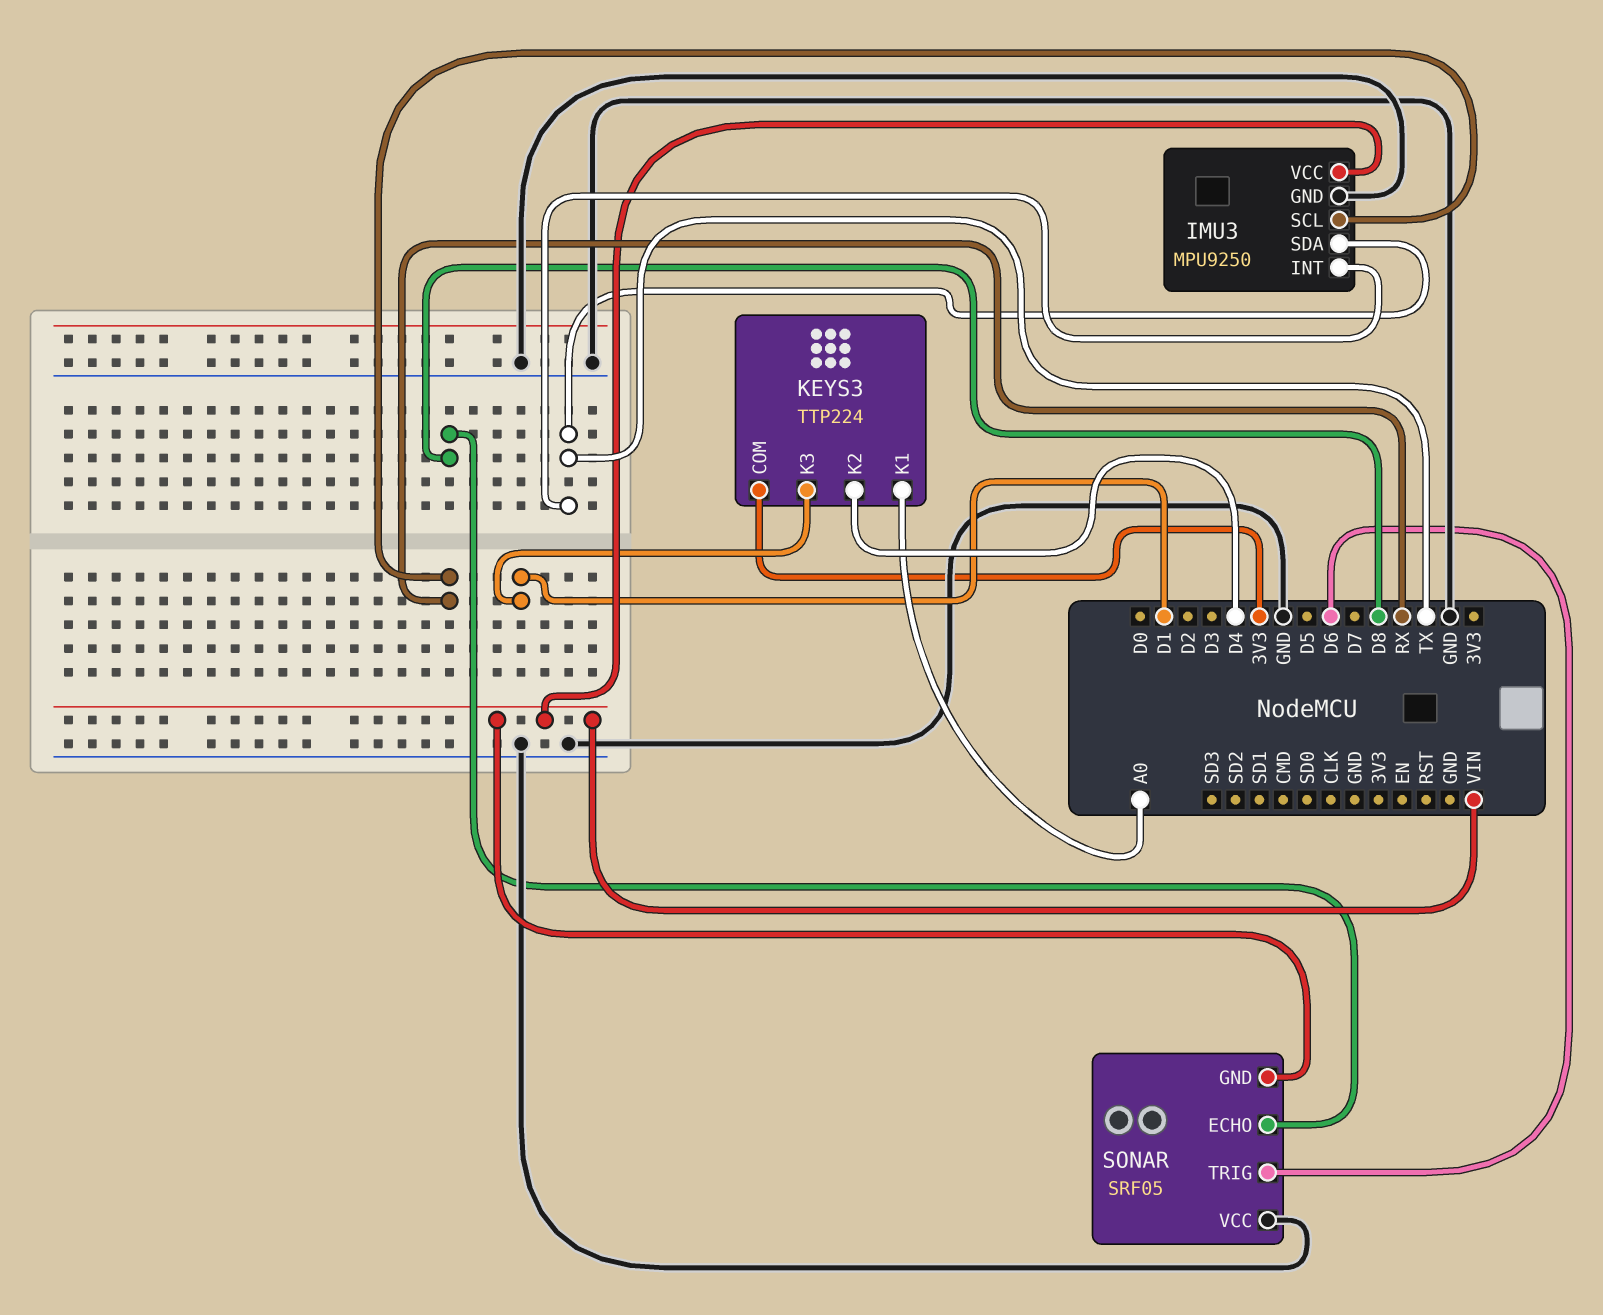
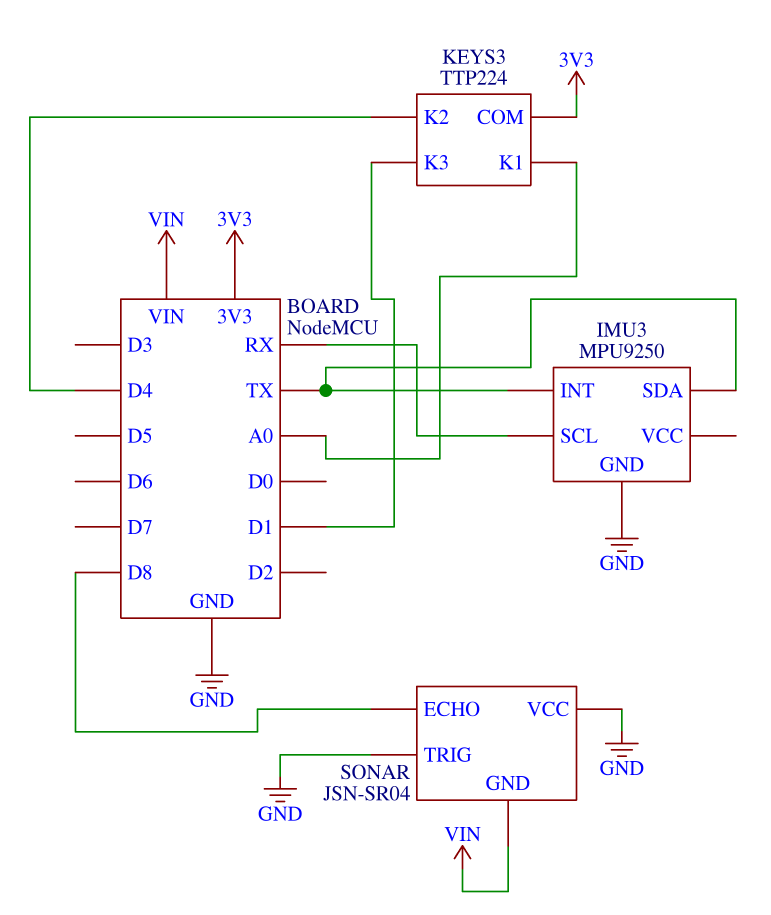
IMU3 pin VCC: VIN -> none
SONAR: SRF05 -> JSN-SR04
SONAR pin TRIG: D6 -> GND

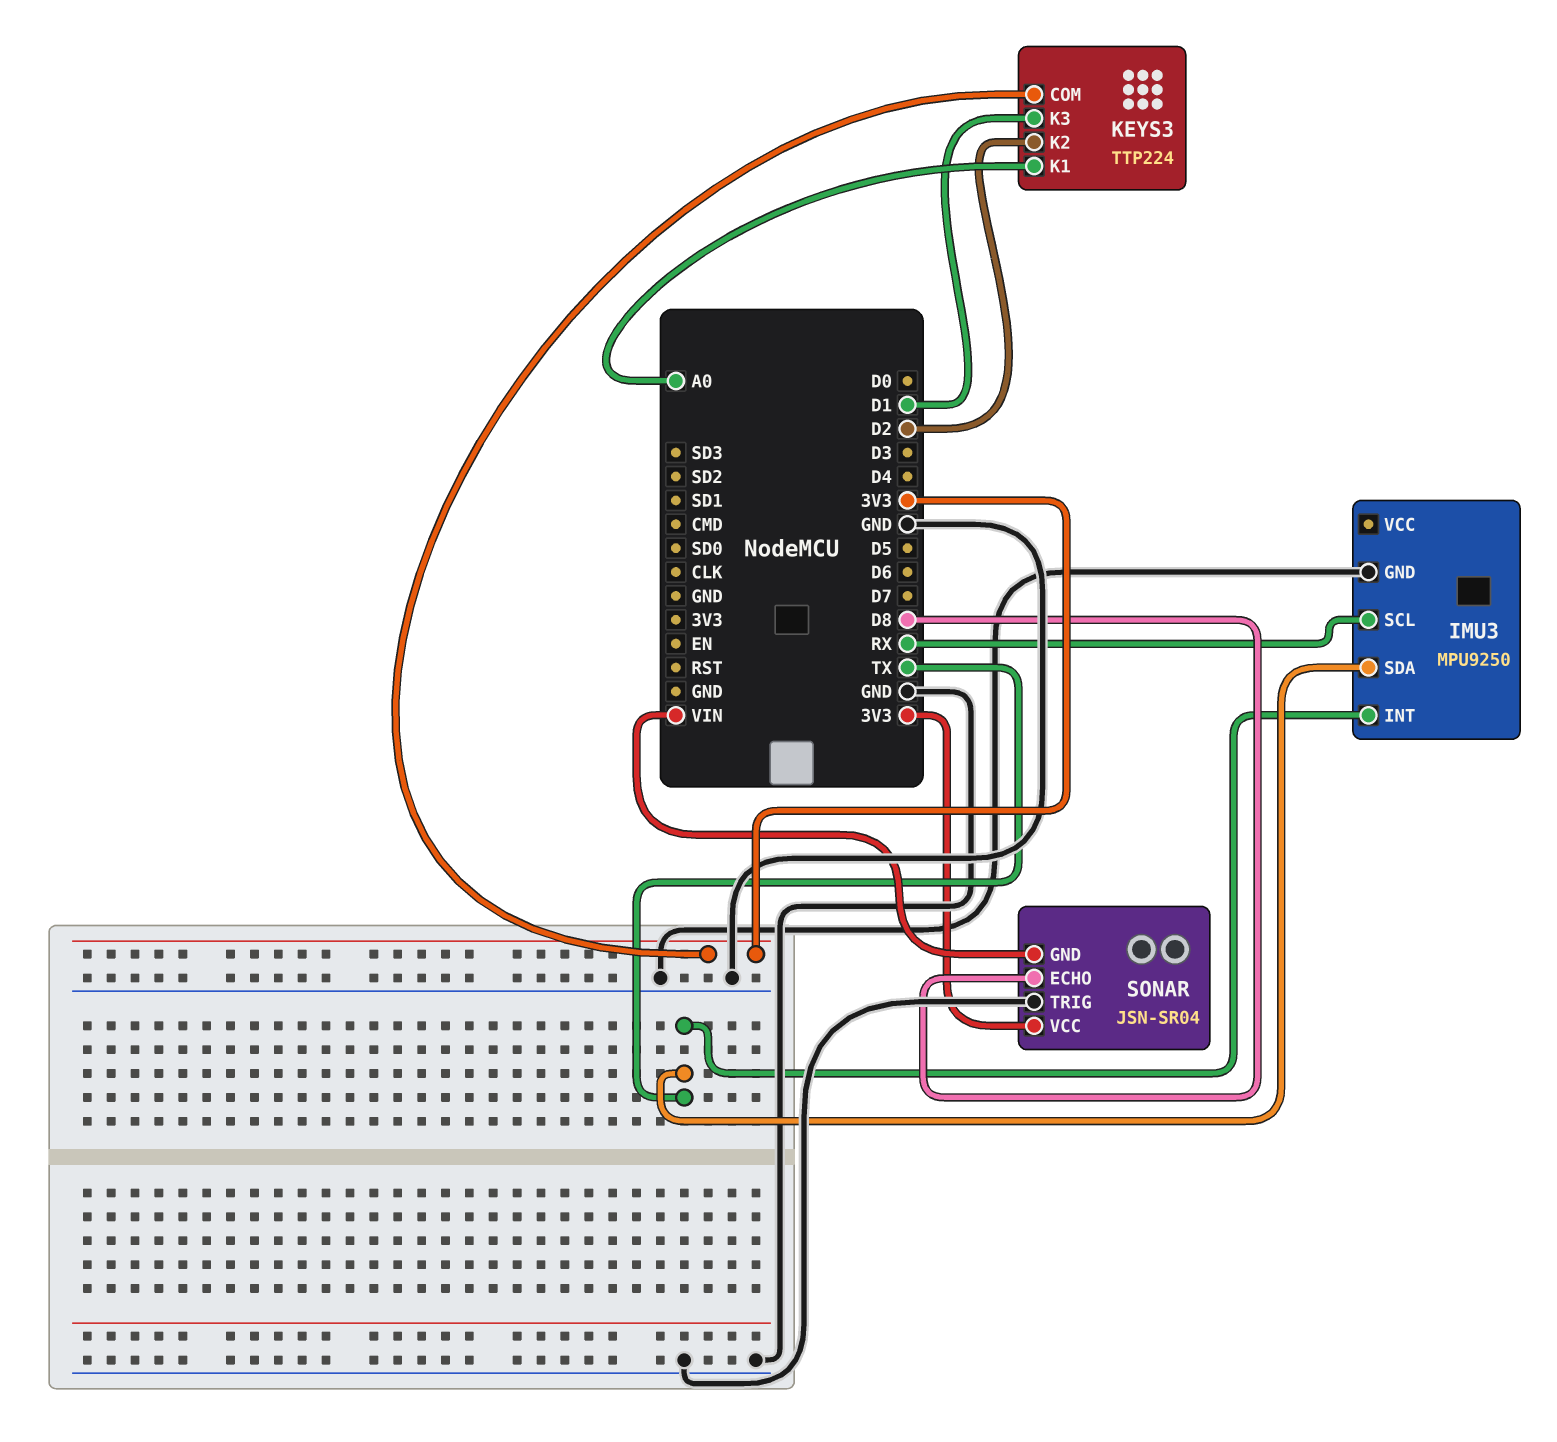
KEYS3 pin K2: D4 -> D2
SONAR pin VCC: GND -> 3V3

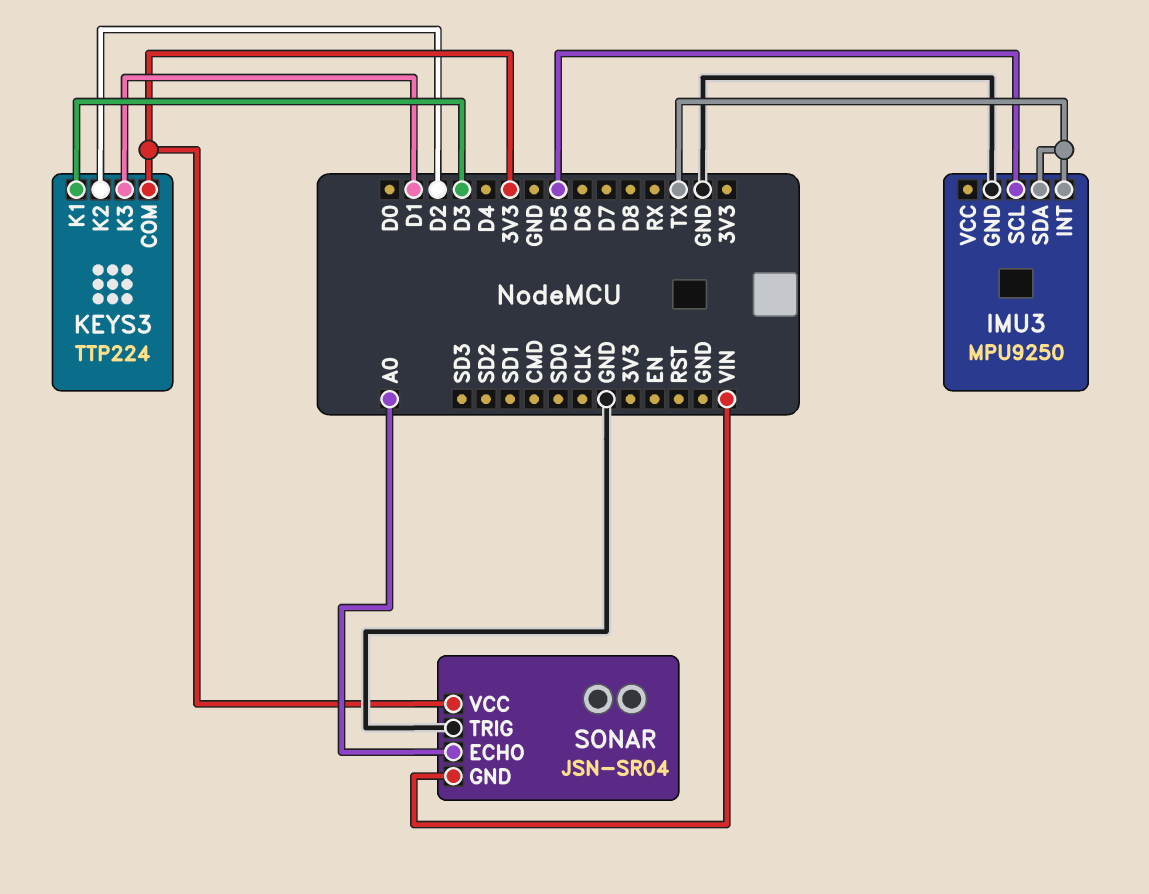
IMU3 pin SCL: RX -> D5
KEYS3 pin K1: A0 -> D3
SONAR pin ECHO: D8 -> A0

